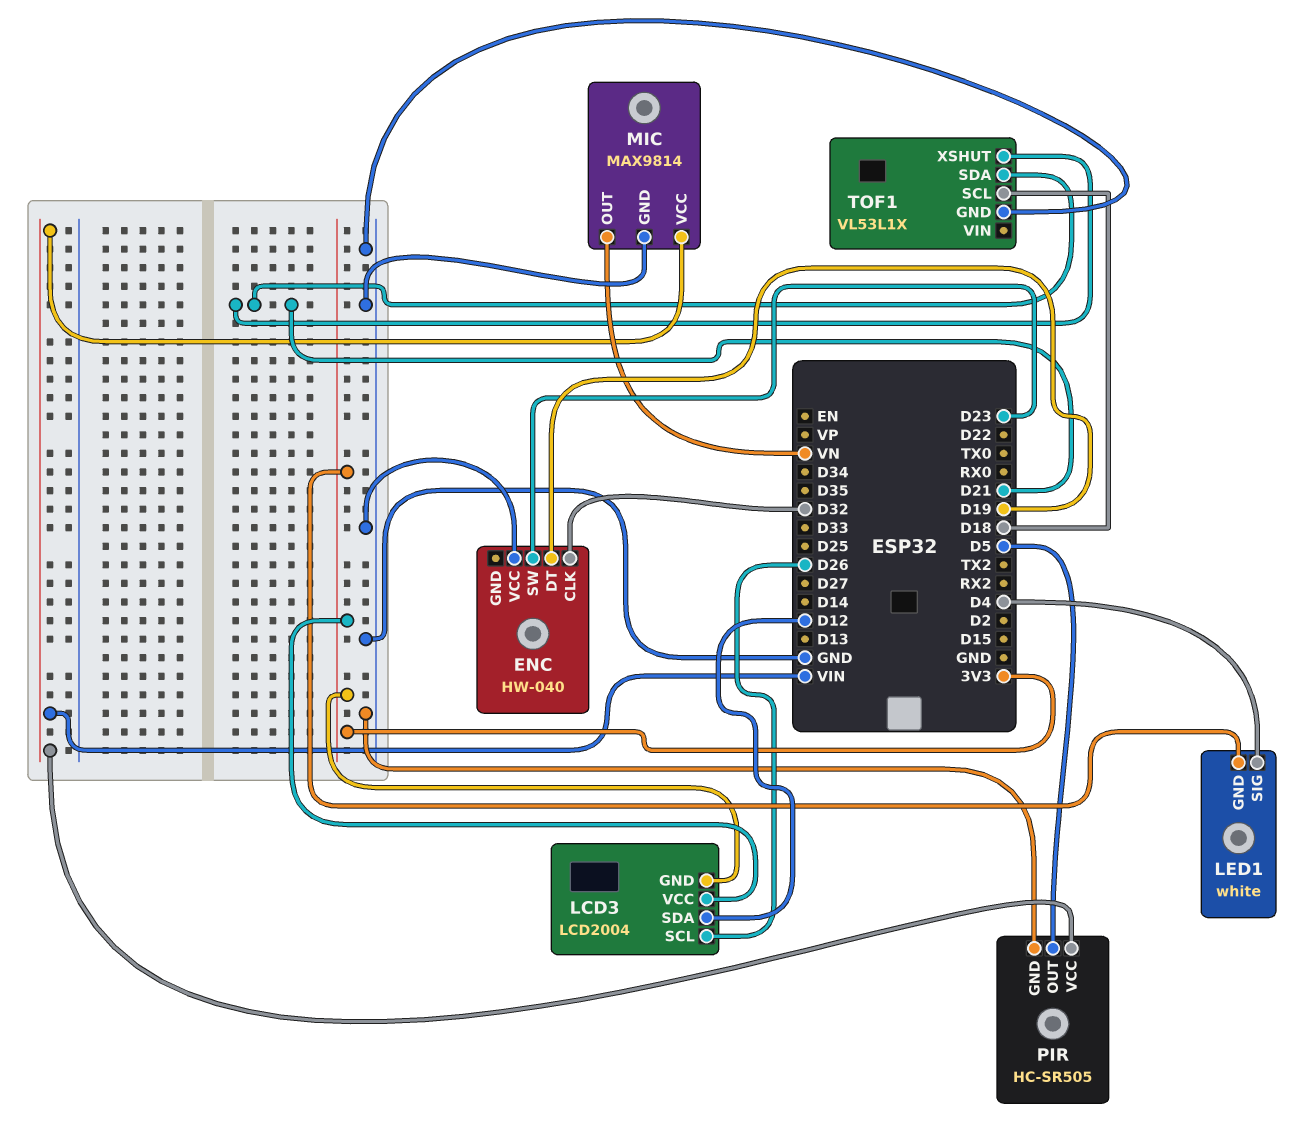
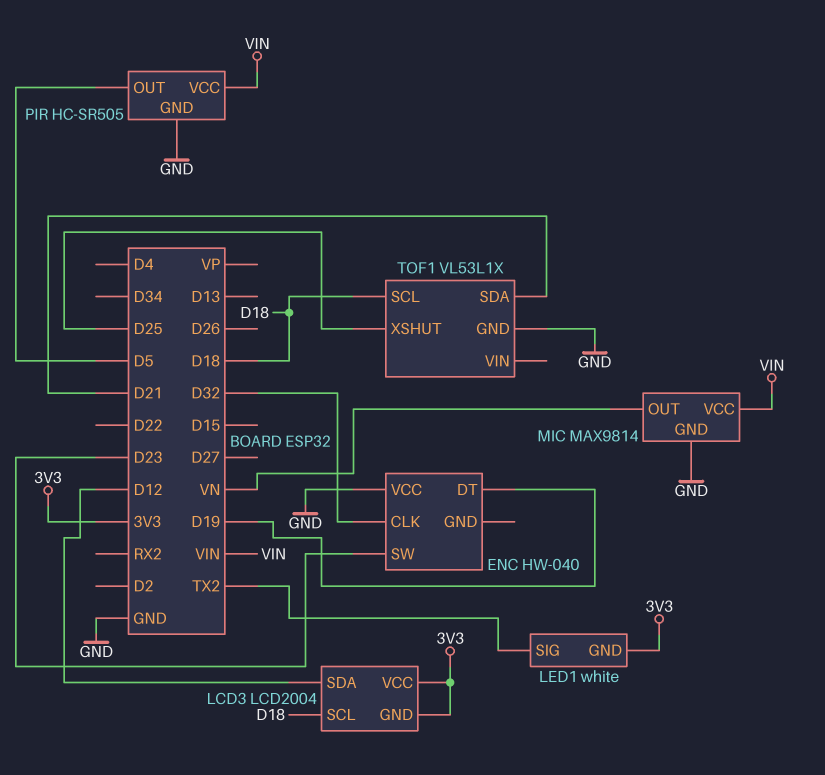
LCD3 pin SCL: D26 -> D18
LED1 pin SIG: D4 -> TX2
TOF1 pin XSHUT: D21 -> D25

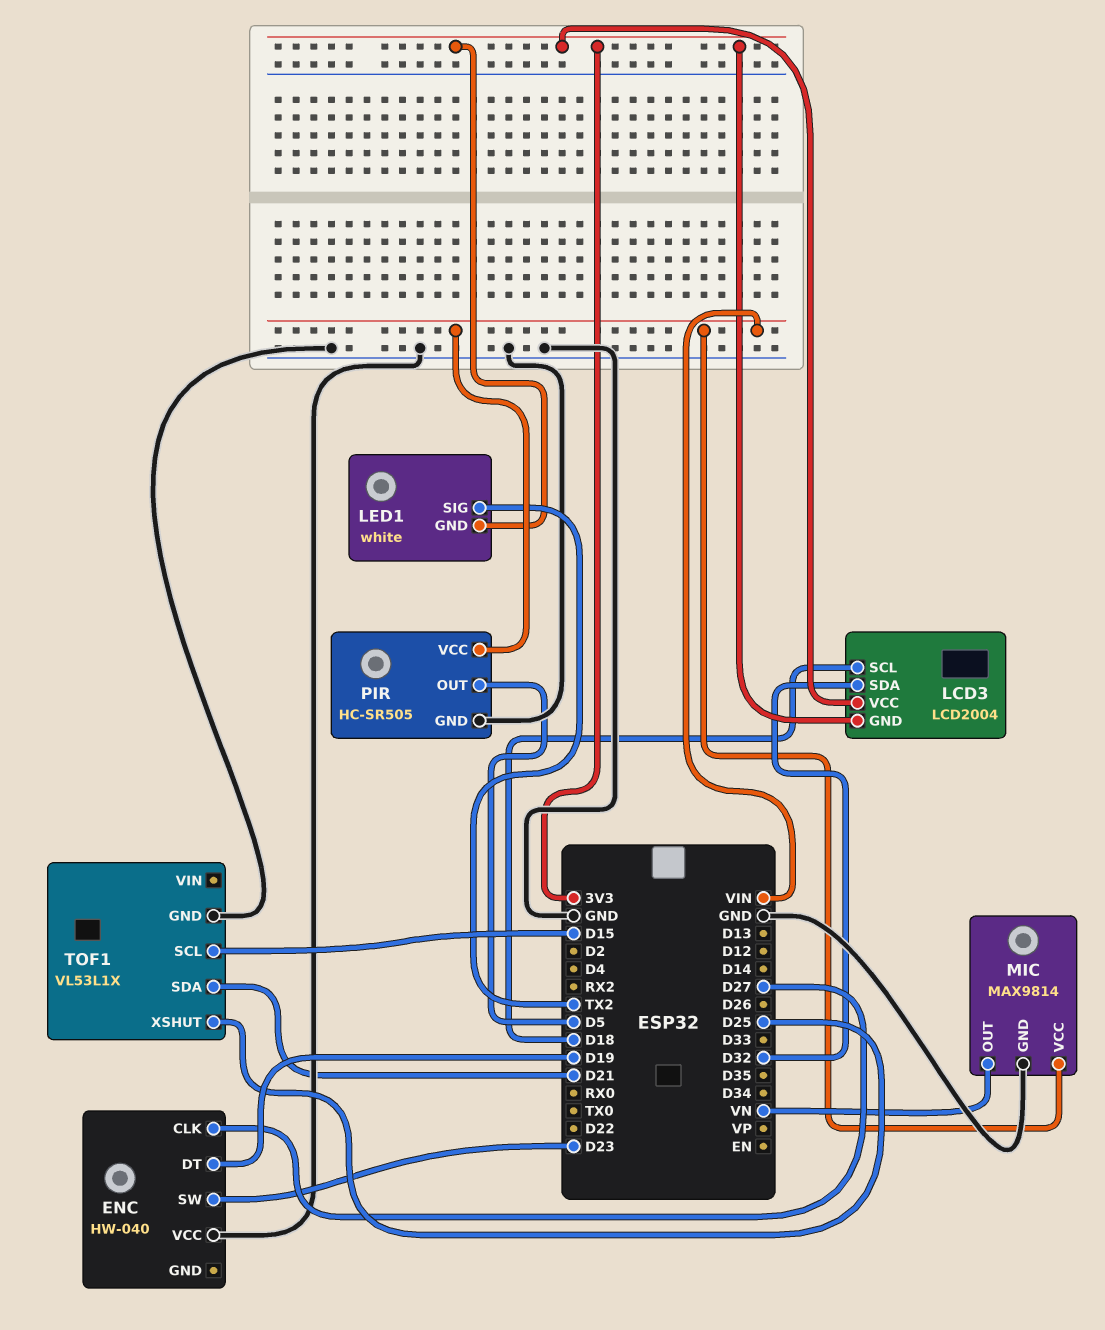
ENC pin CLK: D32 -> D27
LCD3 pin SDA: D12 -> D32
TOF1 pin SCL: D18 -> D15

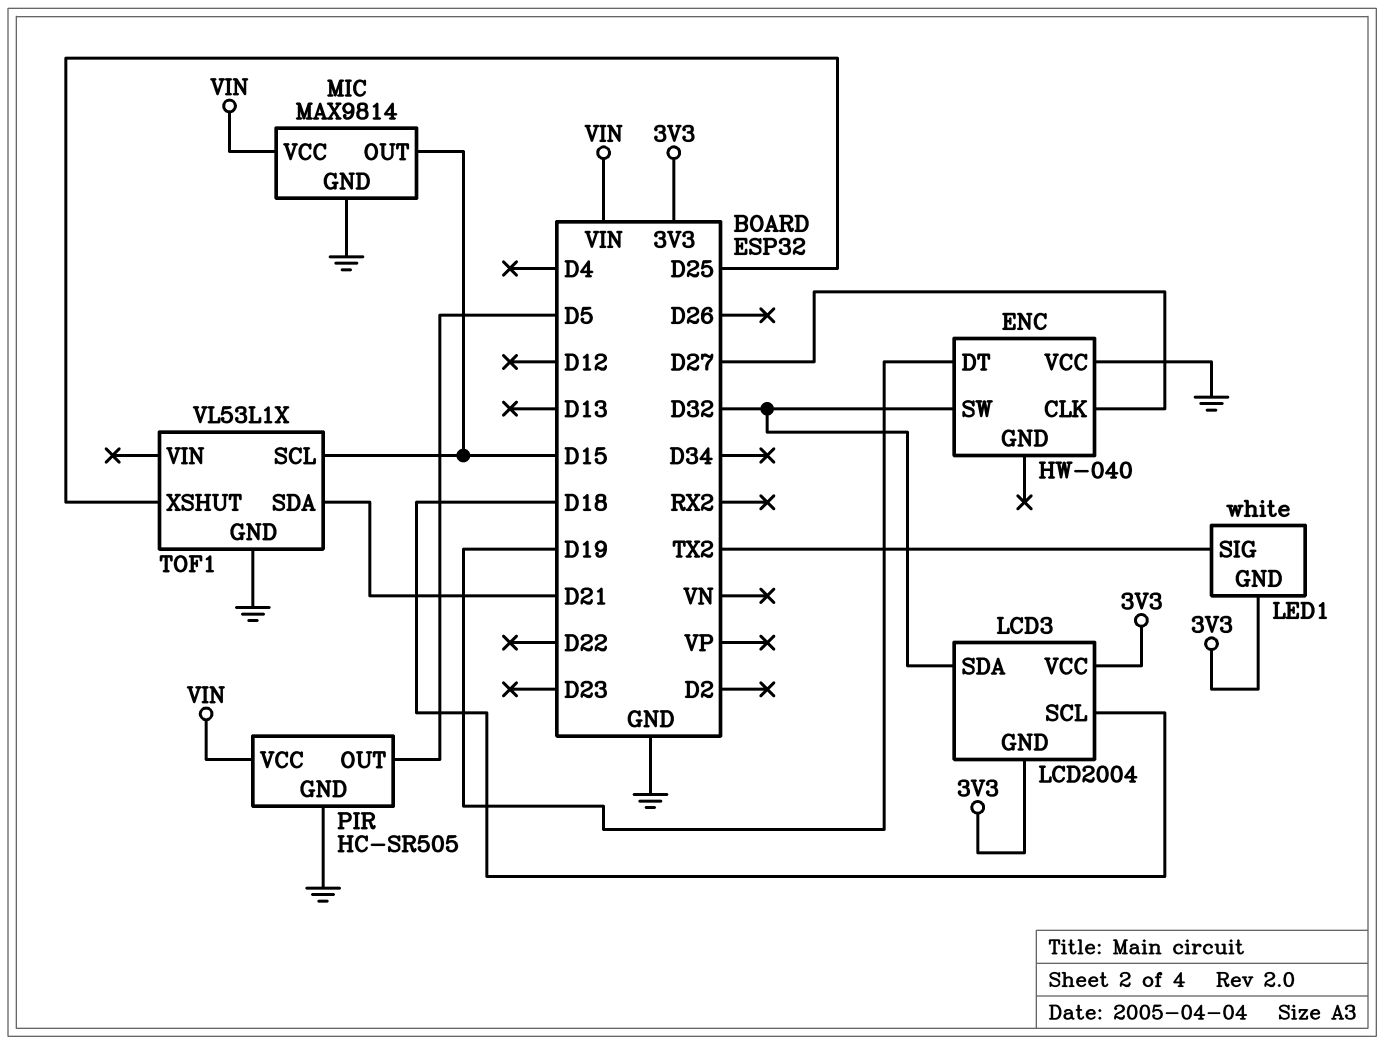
ENC pin SW: D23 -> D32
MIC pin OUT: VN -> D15

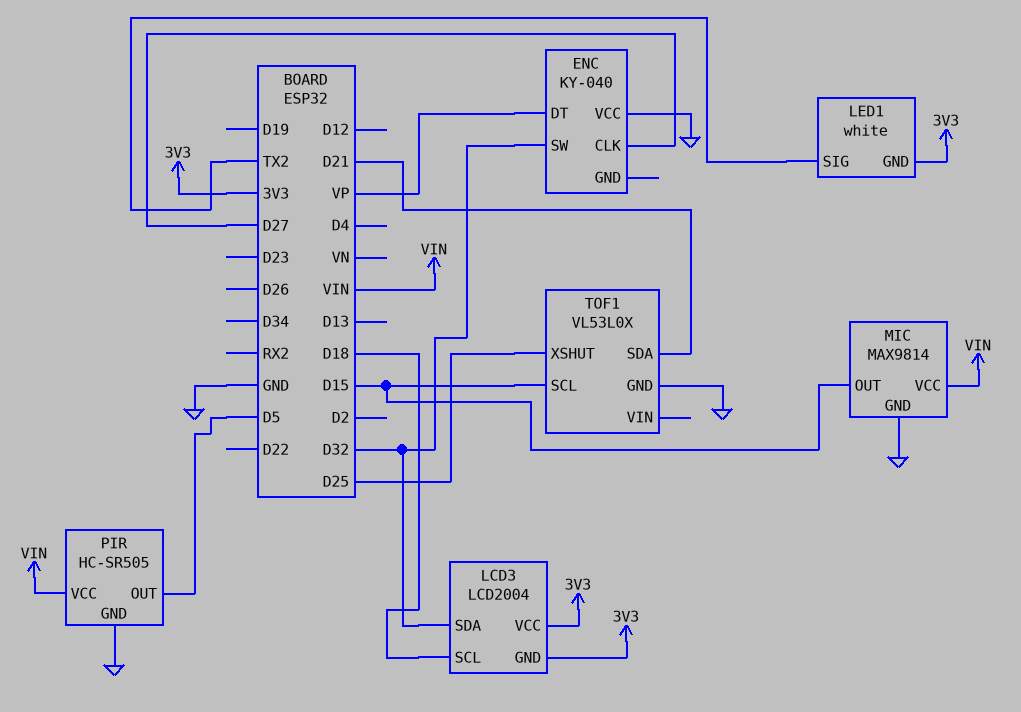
ENC: HW-040 -> KY-040
ENC pin DT: D19 -> VP
TOF1: VL53L1X -> VL53L0X

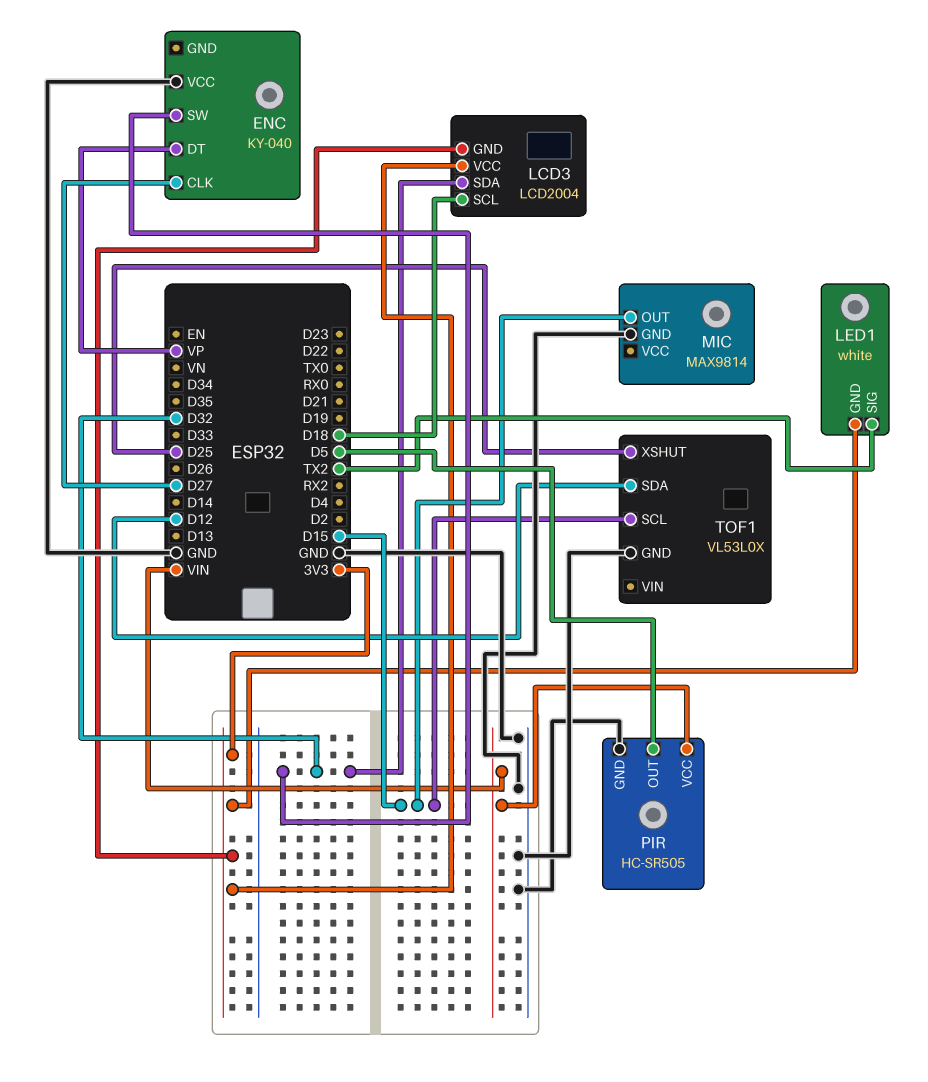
MIC pin VCC: VIN -> none
TOF1 pin SDA: D21 -> D12

